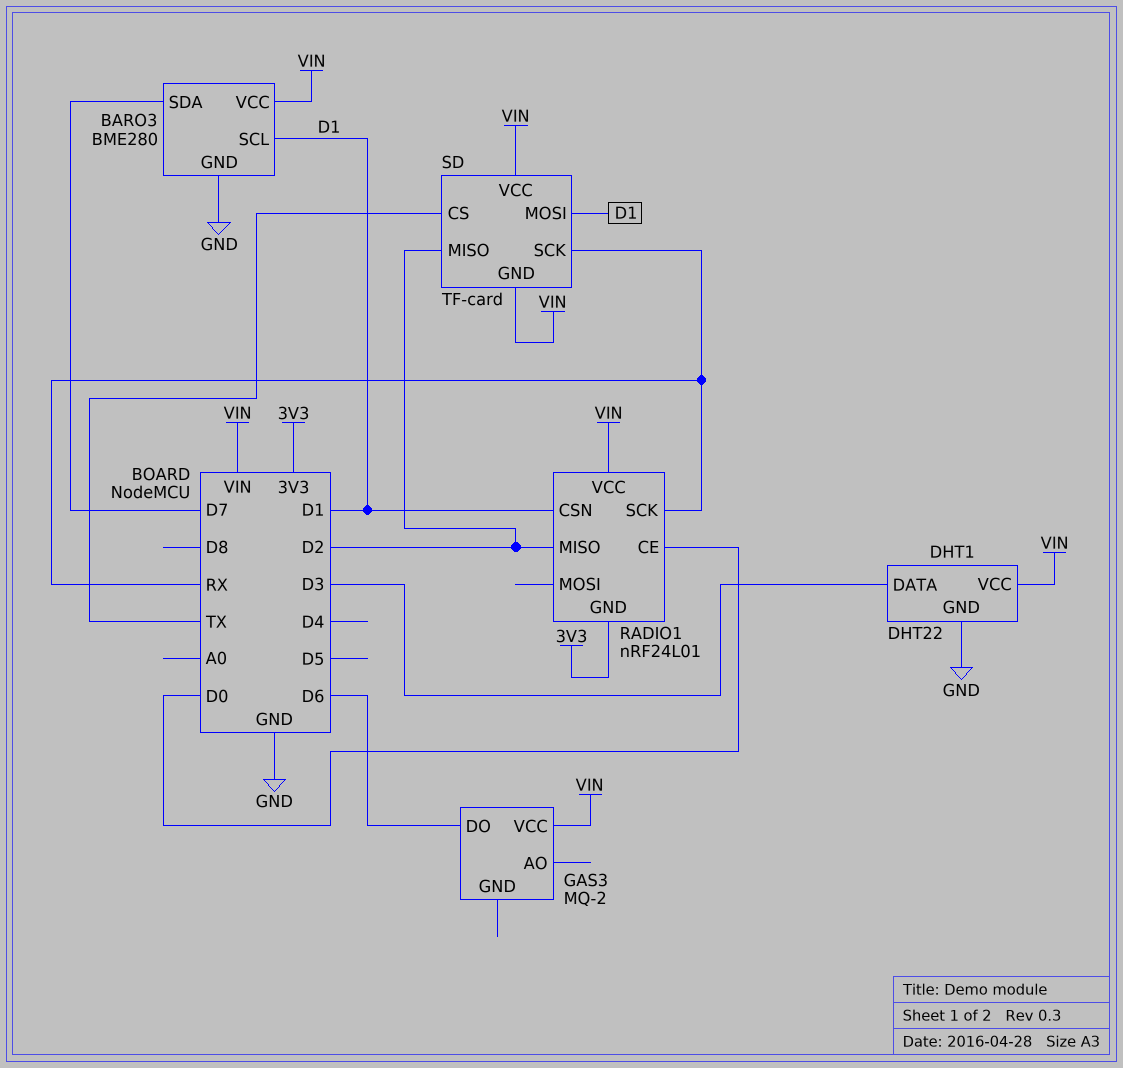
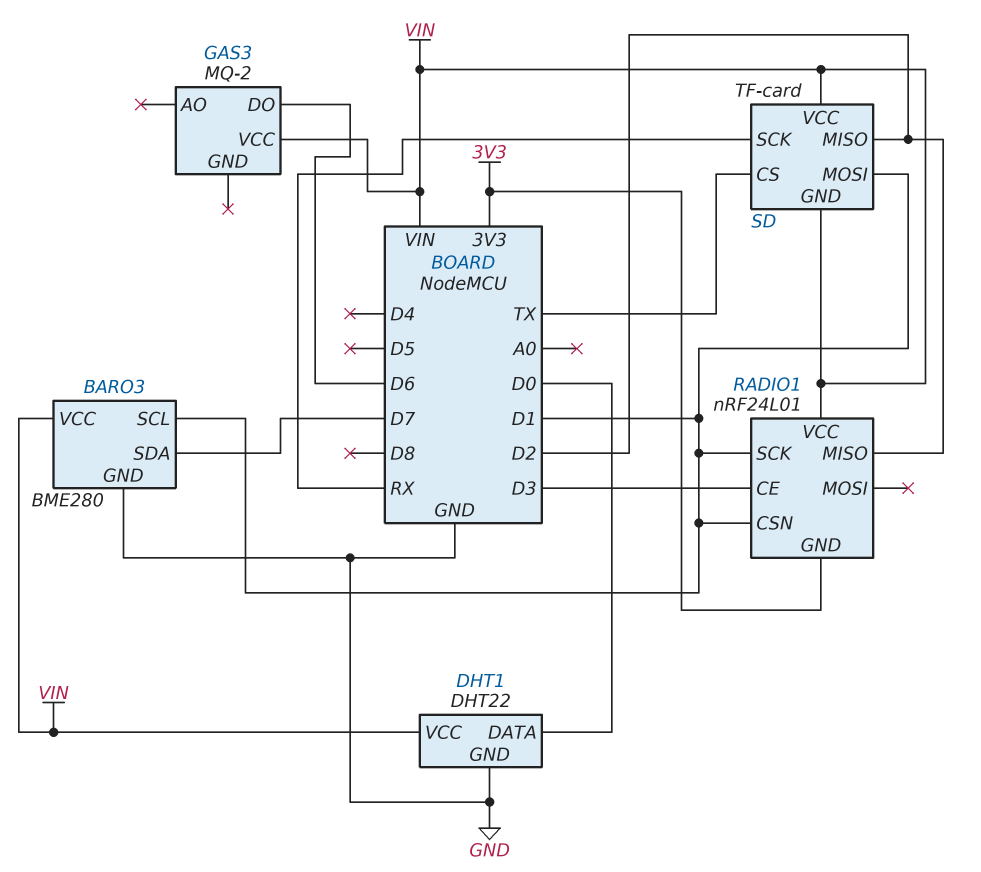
DHT1 pin DATA: D3 -> D0
RADIO1 pin CE: D0 -> D3
RADIO1 pin SCK: RX -> D1

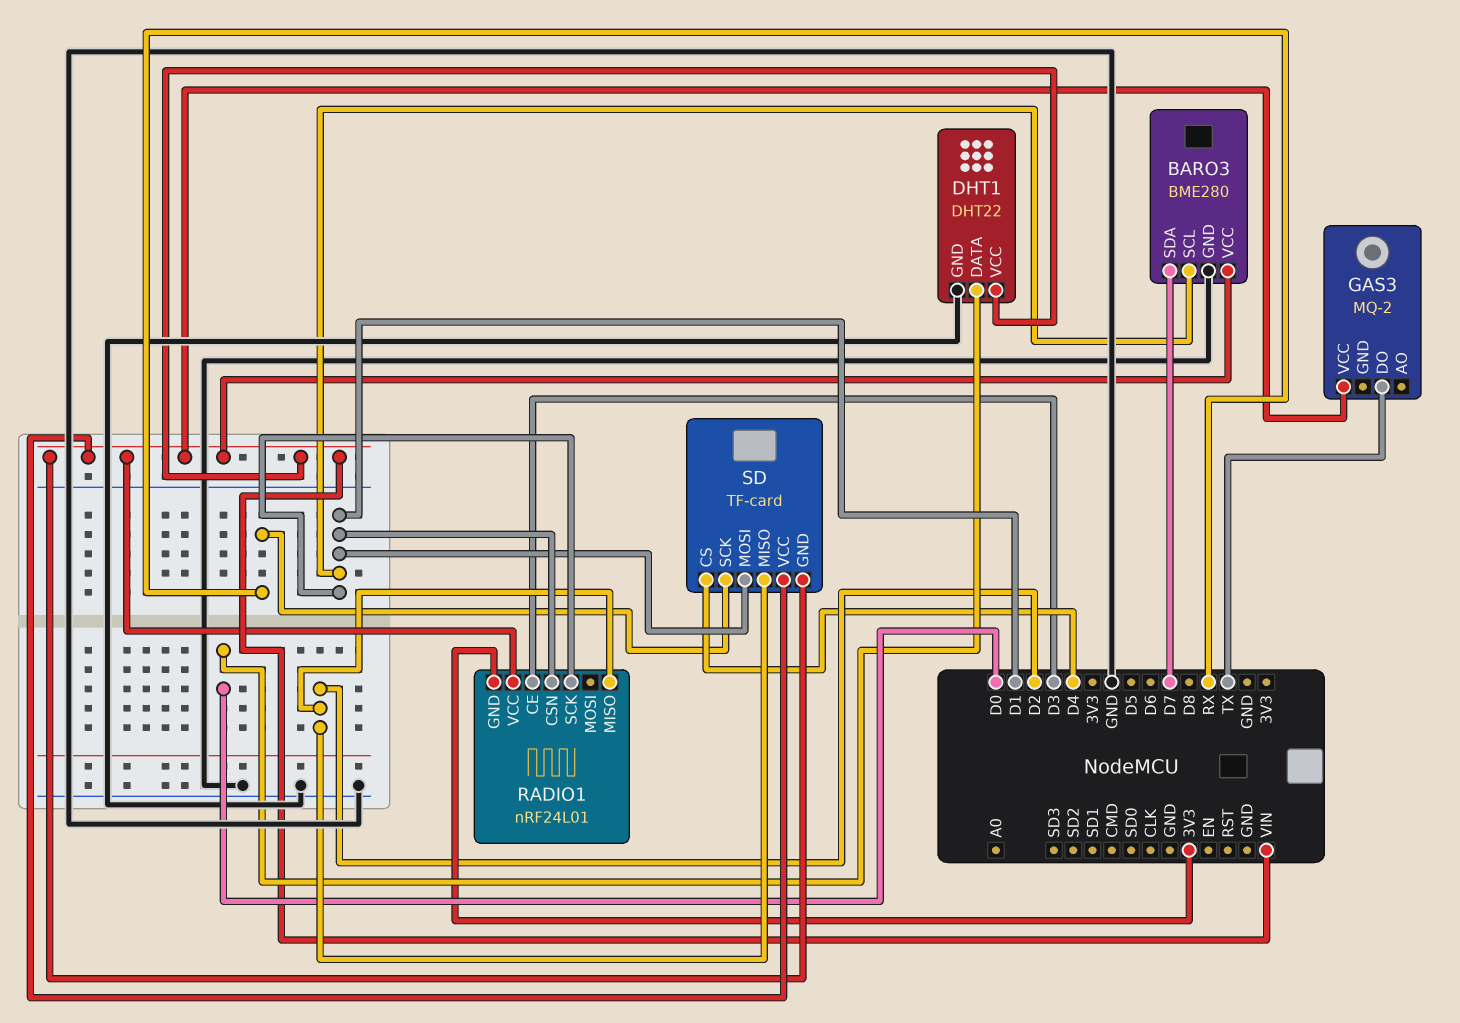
GAS3 pin DO: D6 -> TX
SD pin CS: TX -> D4

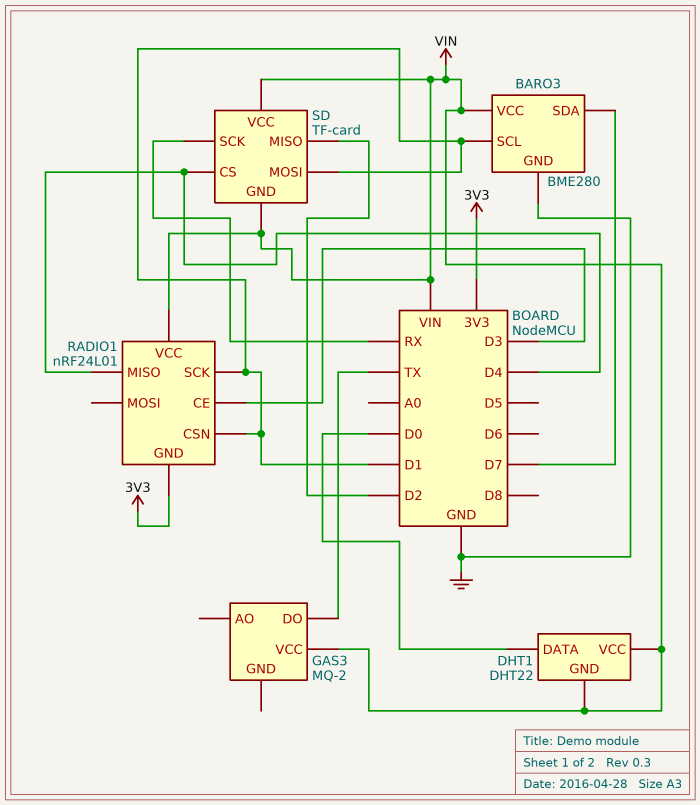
DHT1 pin GND: GND -> VIN
RADIO1 pin MISO: D2 -> D4

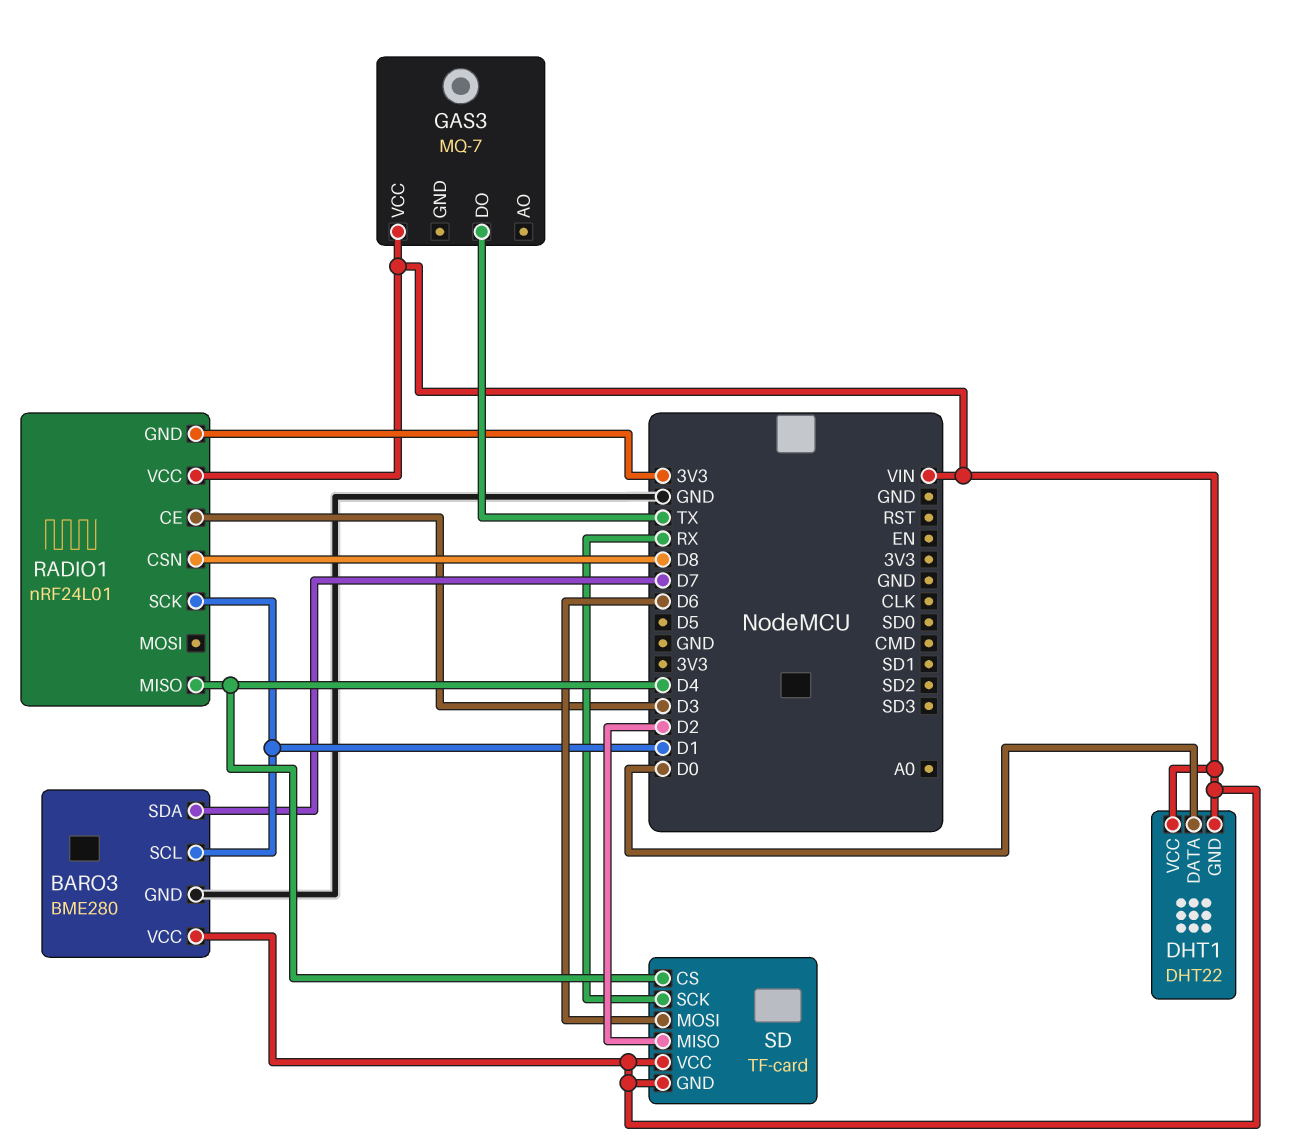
GAS3: MQ-2 -> MQ-7
RADIO1 pin CSN: D1 -> D8
SD pin MOSI: D1 -> D6

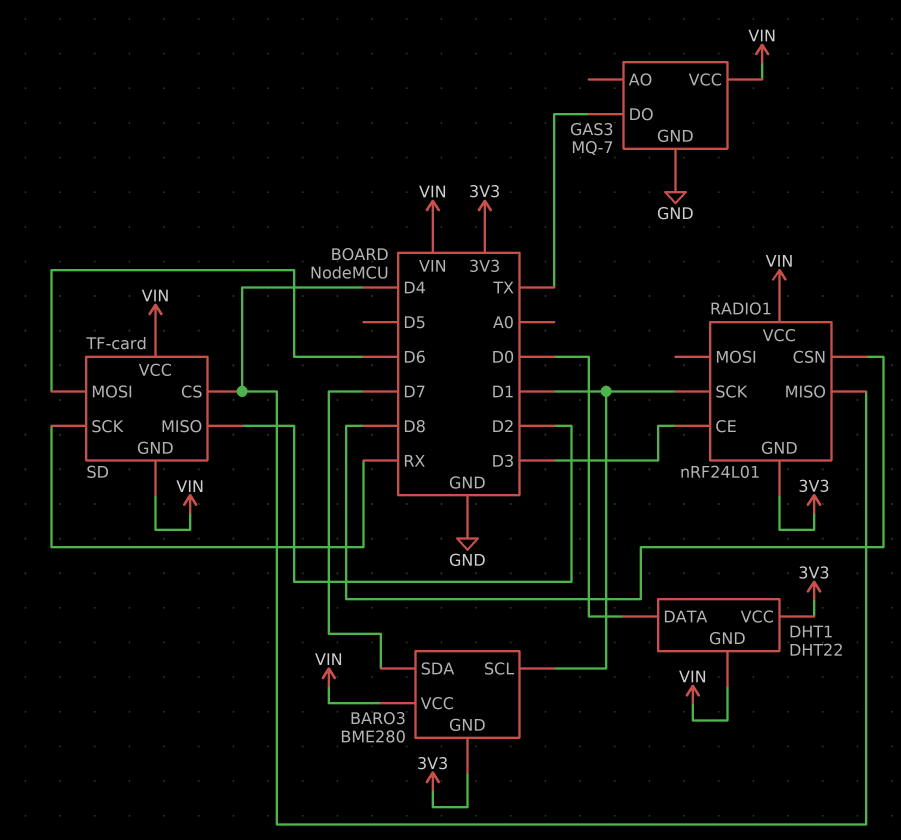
BARO3 pin GND: GND -> 3V3
DHT1 pin VCC: VIN -> 3V3
GAS3 pin GND: none -> GND

